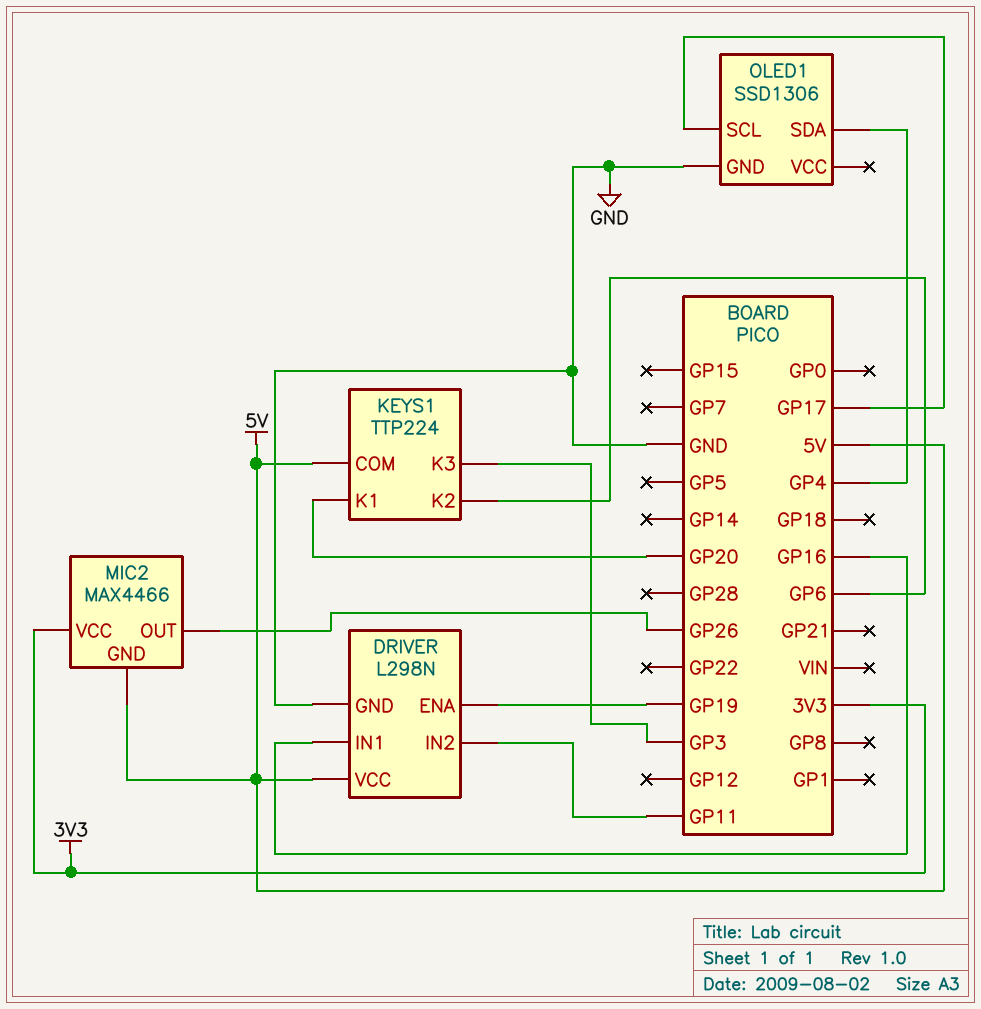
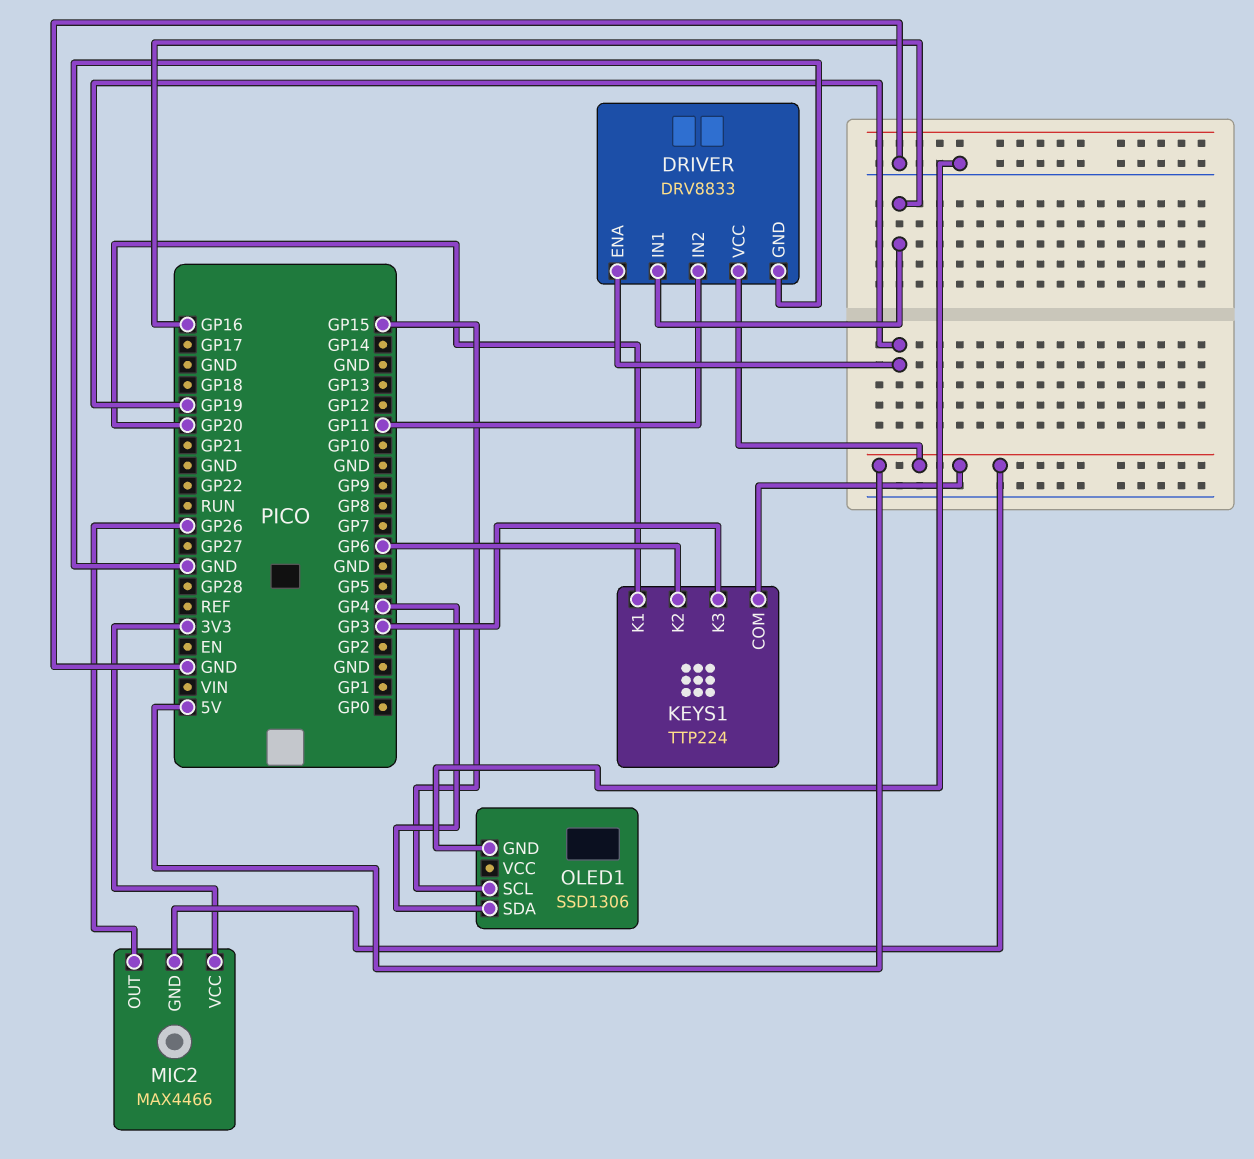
DRIVER: L298N -> DRV8833
OLED1 pin SCL: GP17 -> GP15

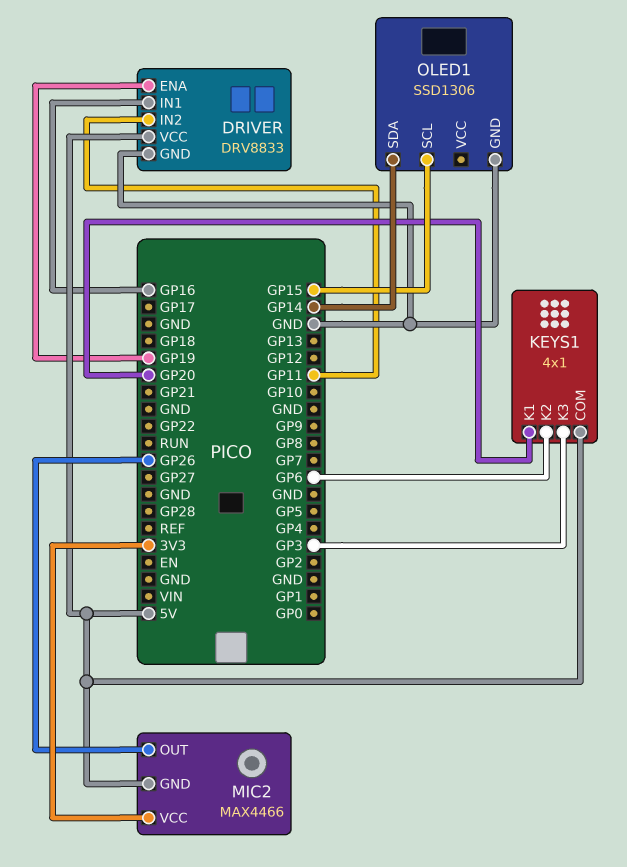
KEYS1: TTP224 -> 4x1
OLED1 pin SDA: GP4 -> GP14

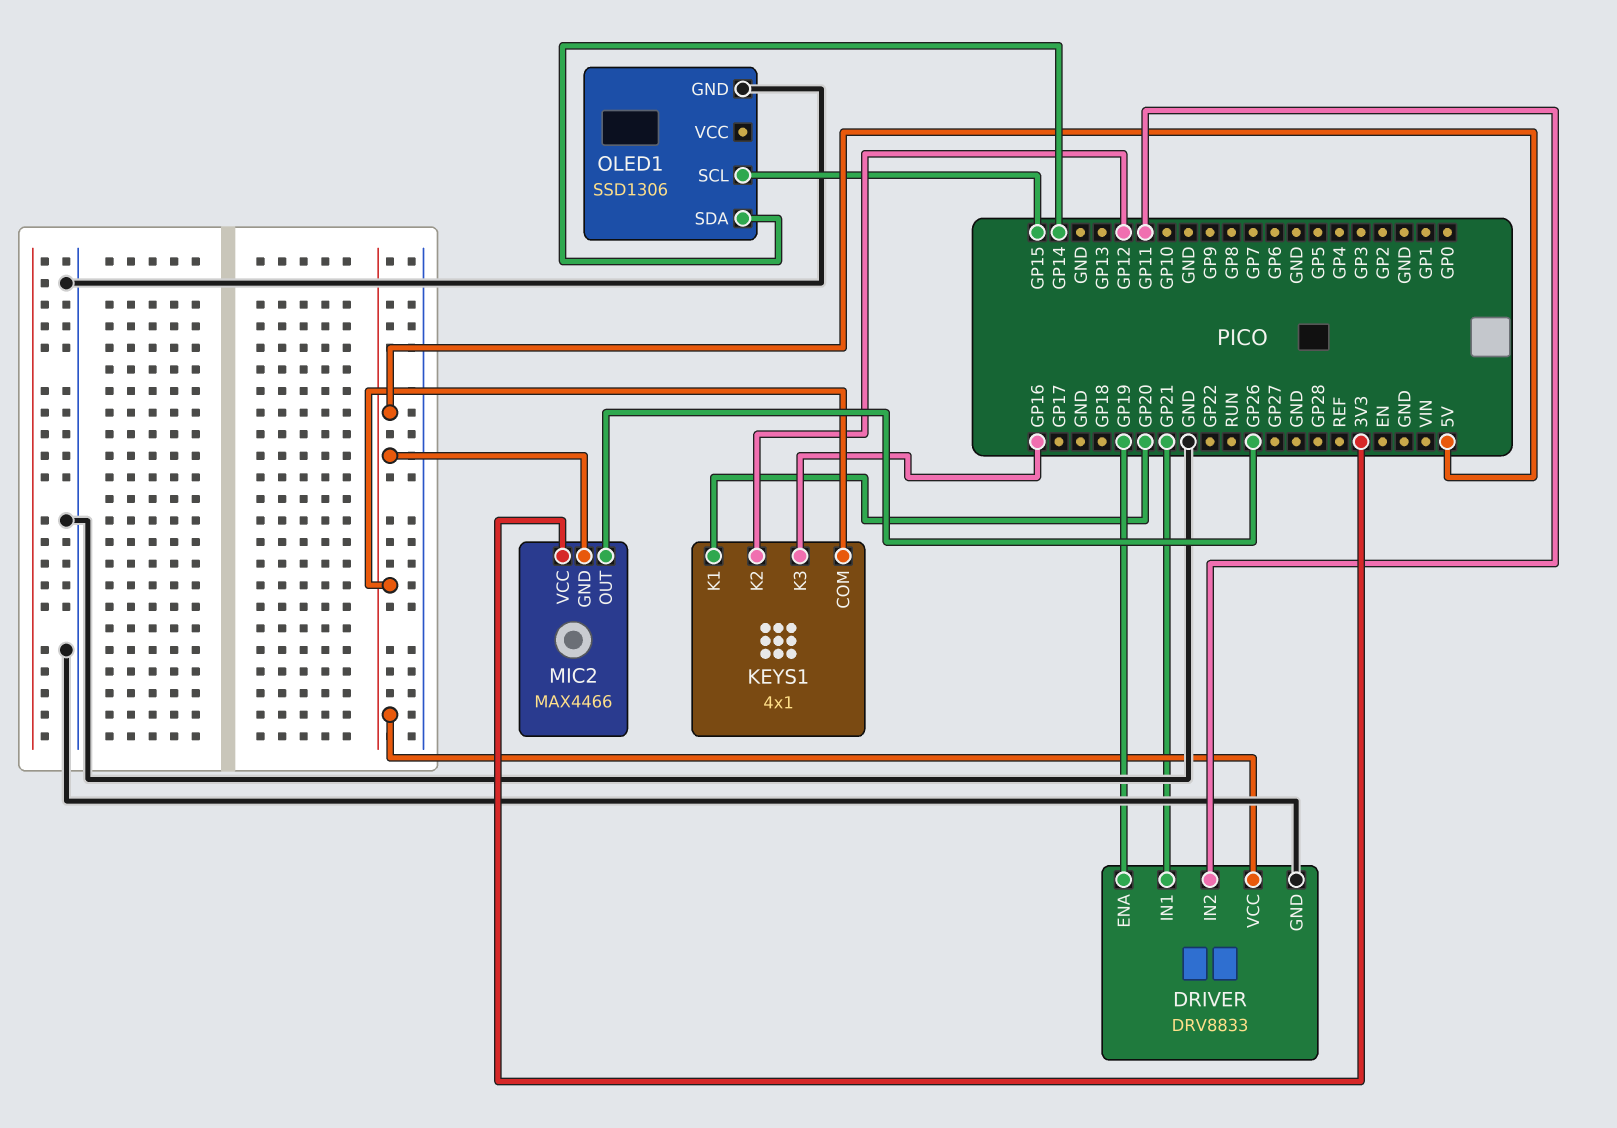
DRIVER pin IN1: GP16 -> GP21
KEYS1 pin K2: GP6 -> GP12
KEYS1 pin K3: GP3 -> GP16

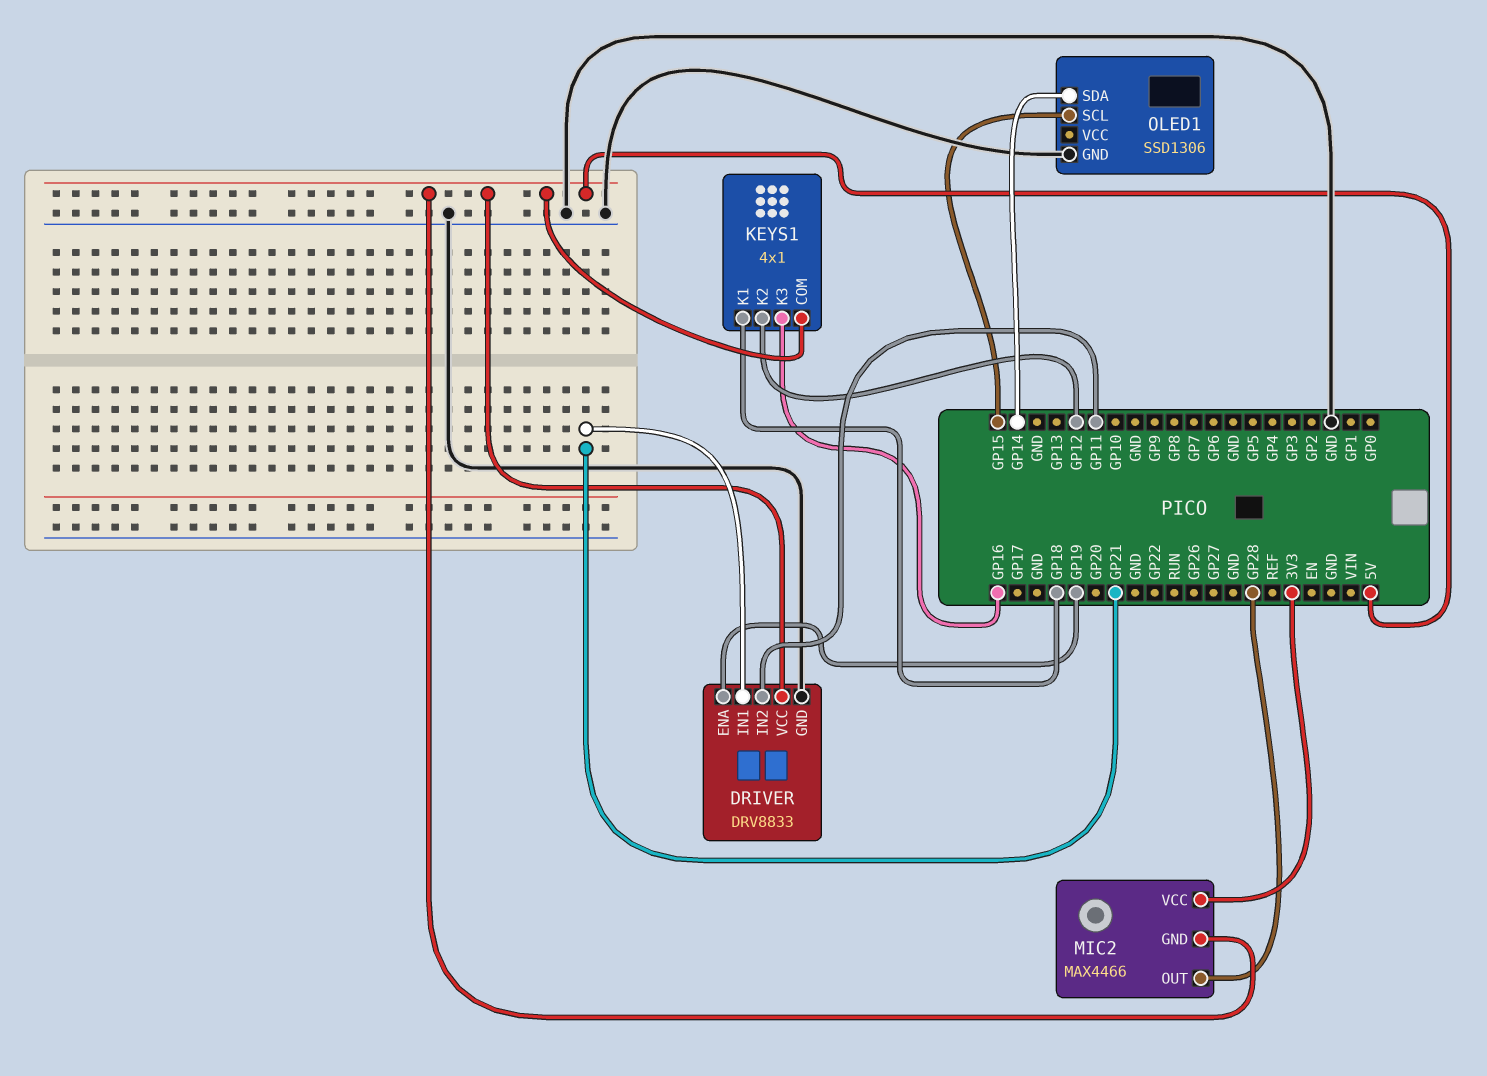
KEYS1 pin K1: GP20 -> GP18
MIC2 pin OUT: GP26 -> GP28

